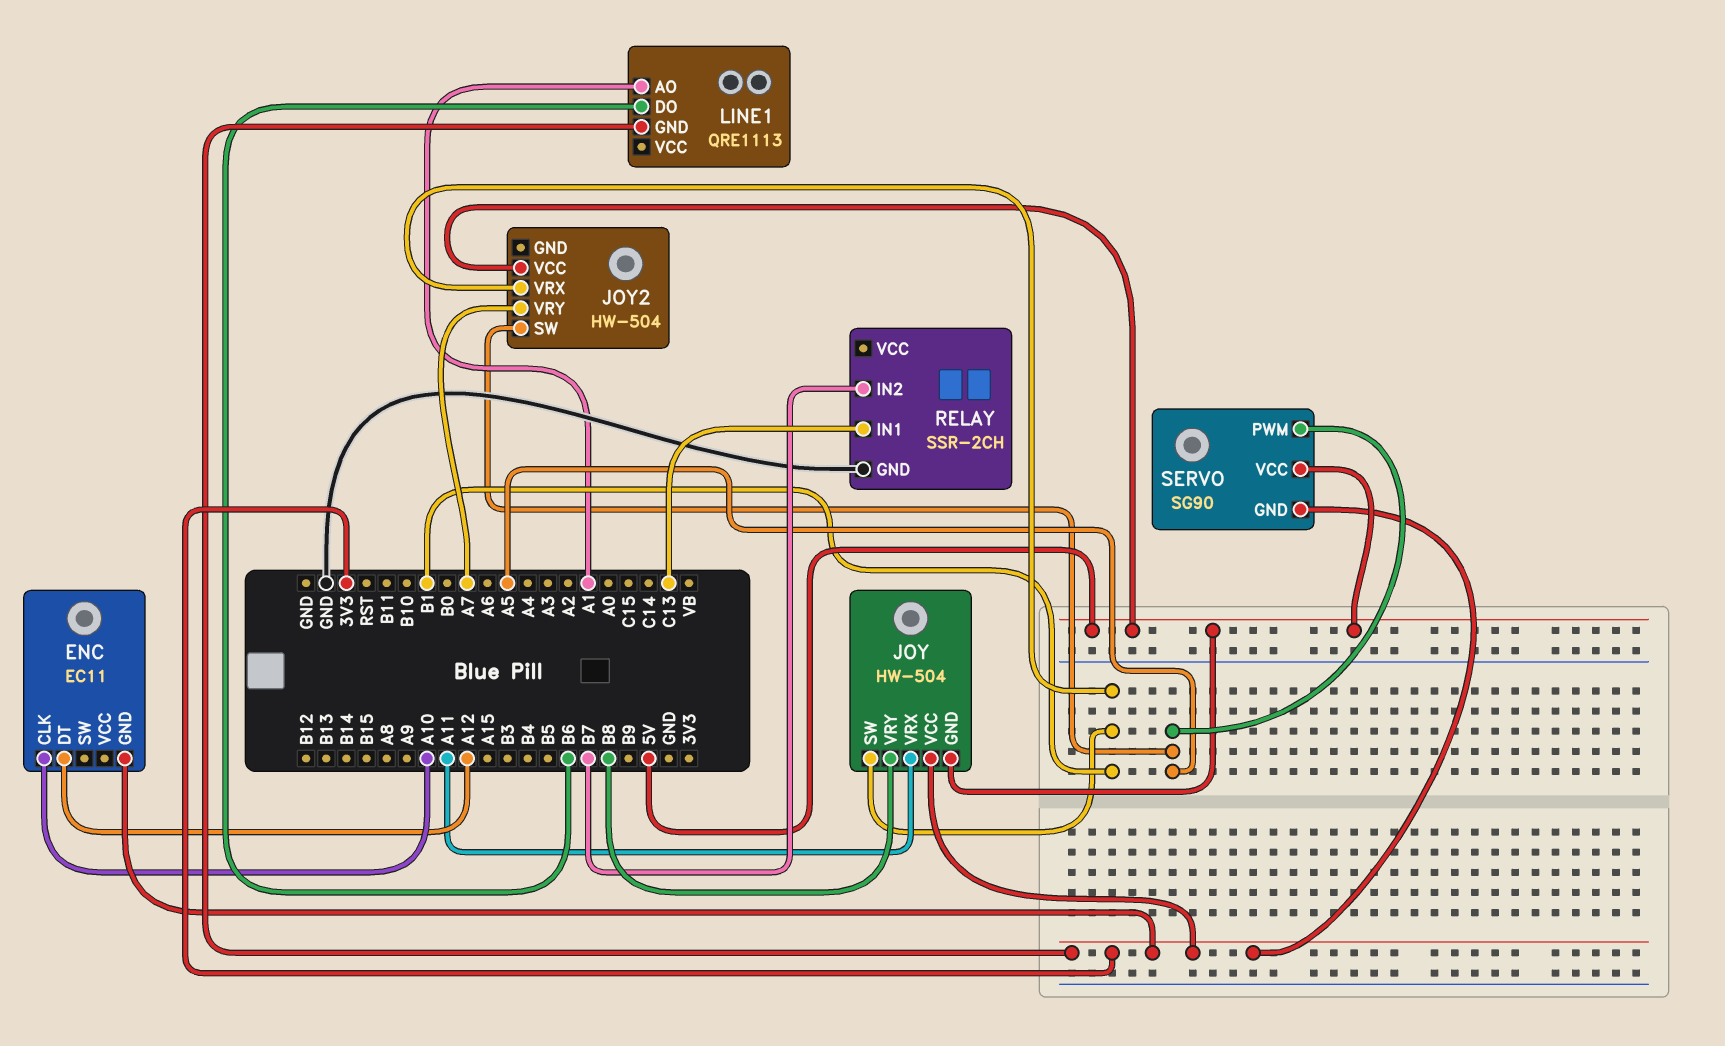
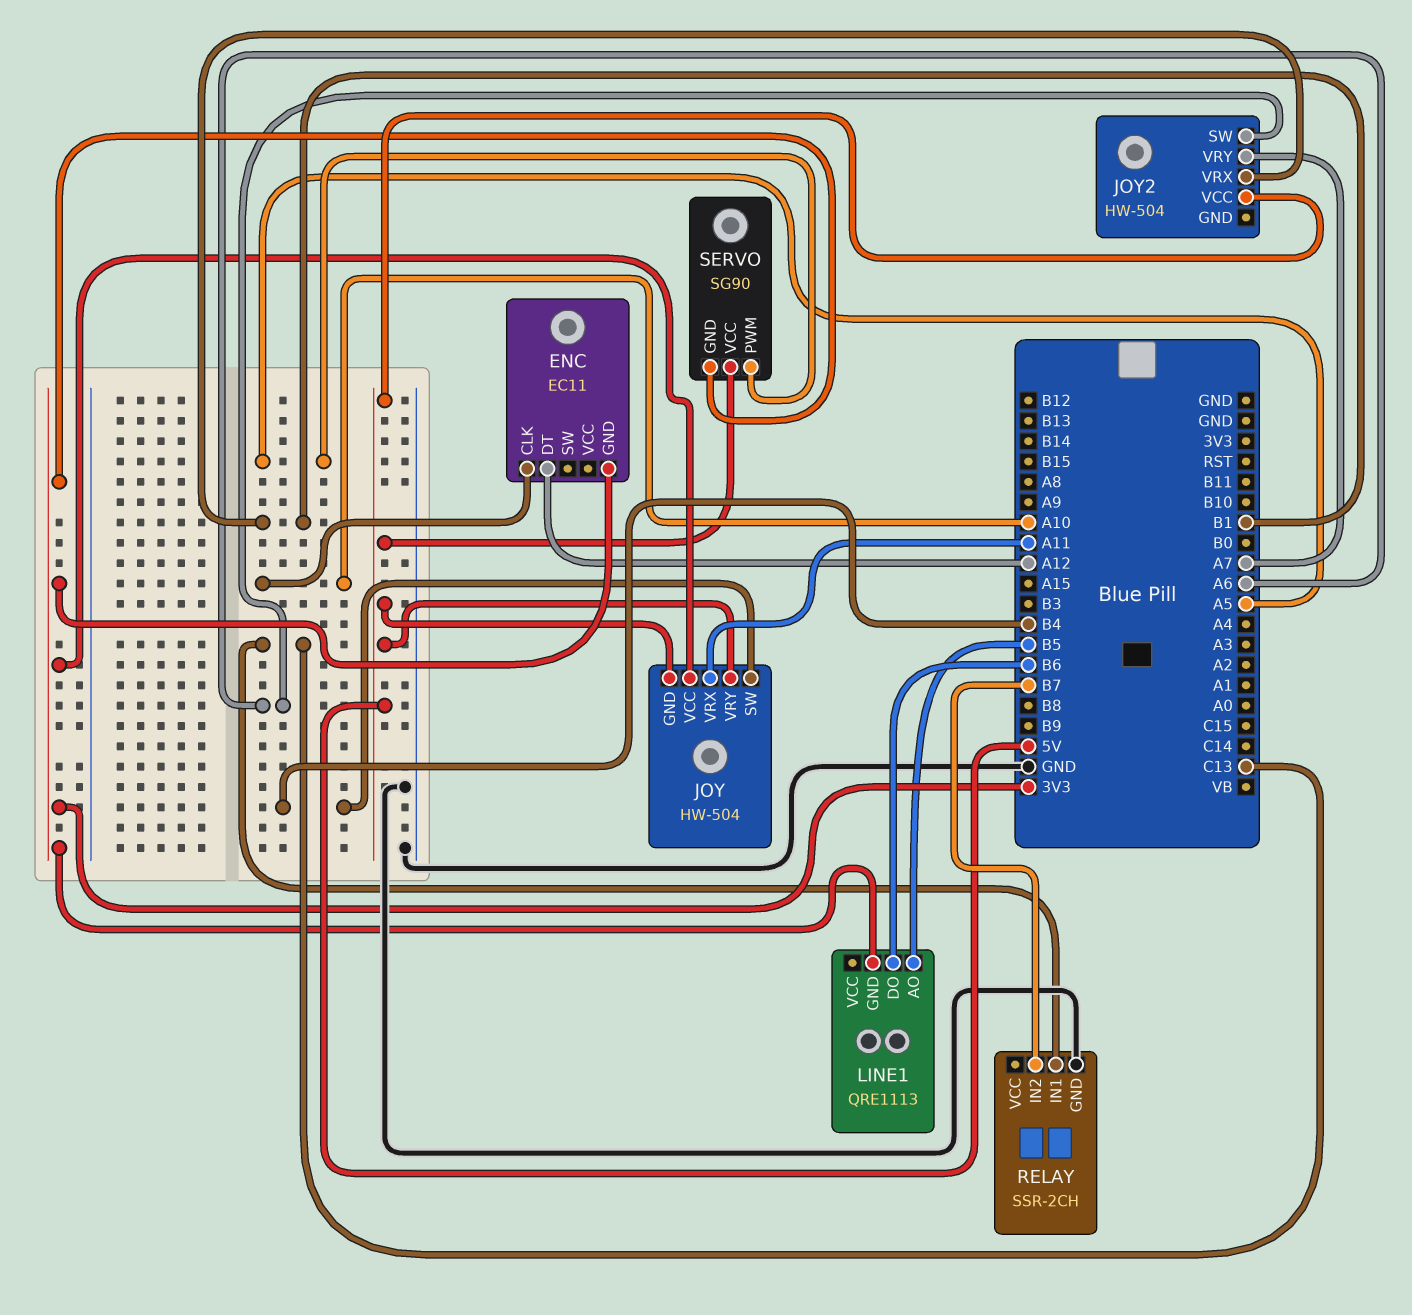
JOY pin SW: B1 -> B4
JOY pin VRY: B8 -> 5V
JOY2 pin SW: A5 -> A6
LINE1 pin AO: A1 -> B5

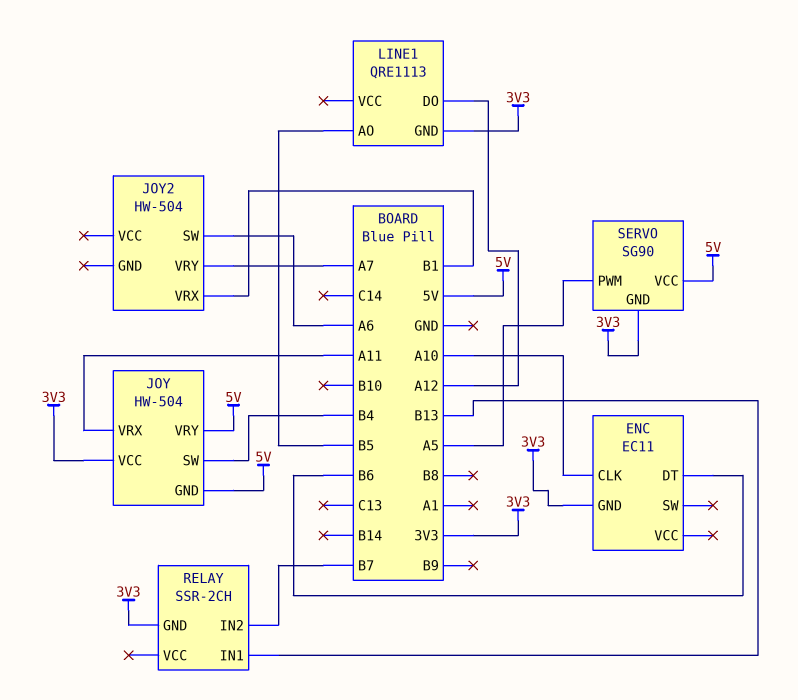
ENC pin DT: A12 -> B6
JOY2 pin VCC: 5V -> none
LINE1 pin DO: B6 -> A12
RELAY pin GND: GND -> 3V3
RELAY pin IN1: C13 -> B13

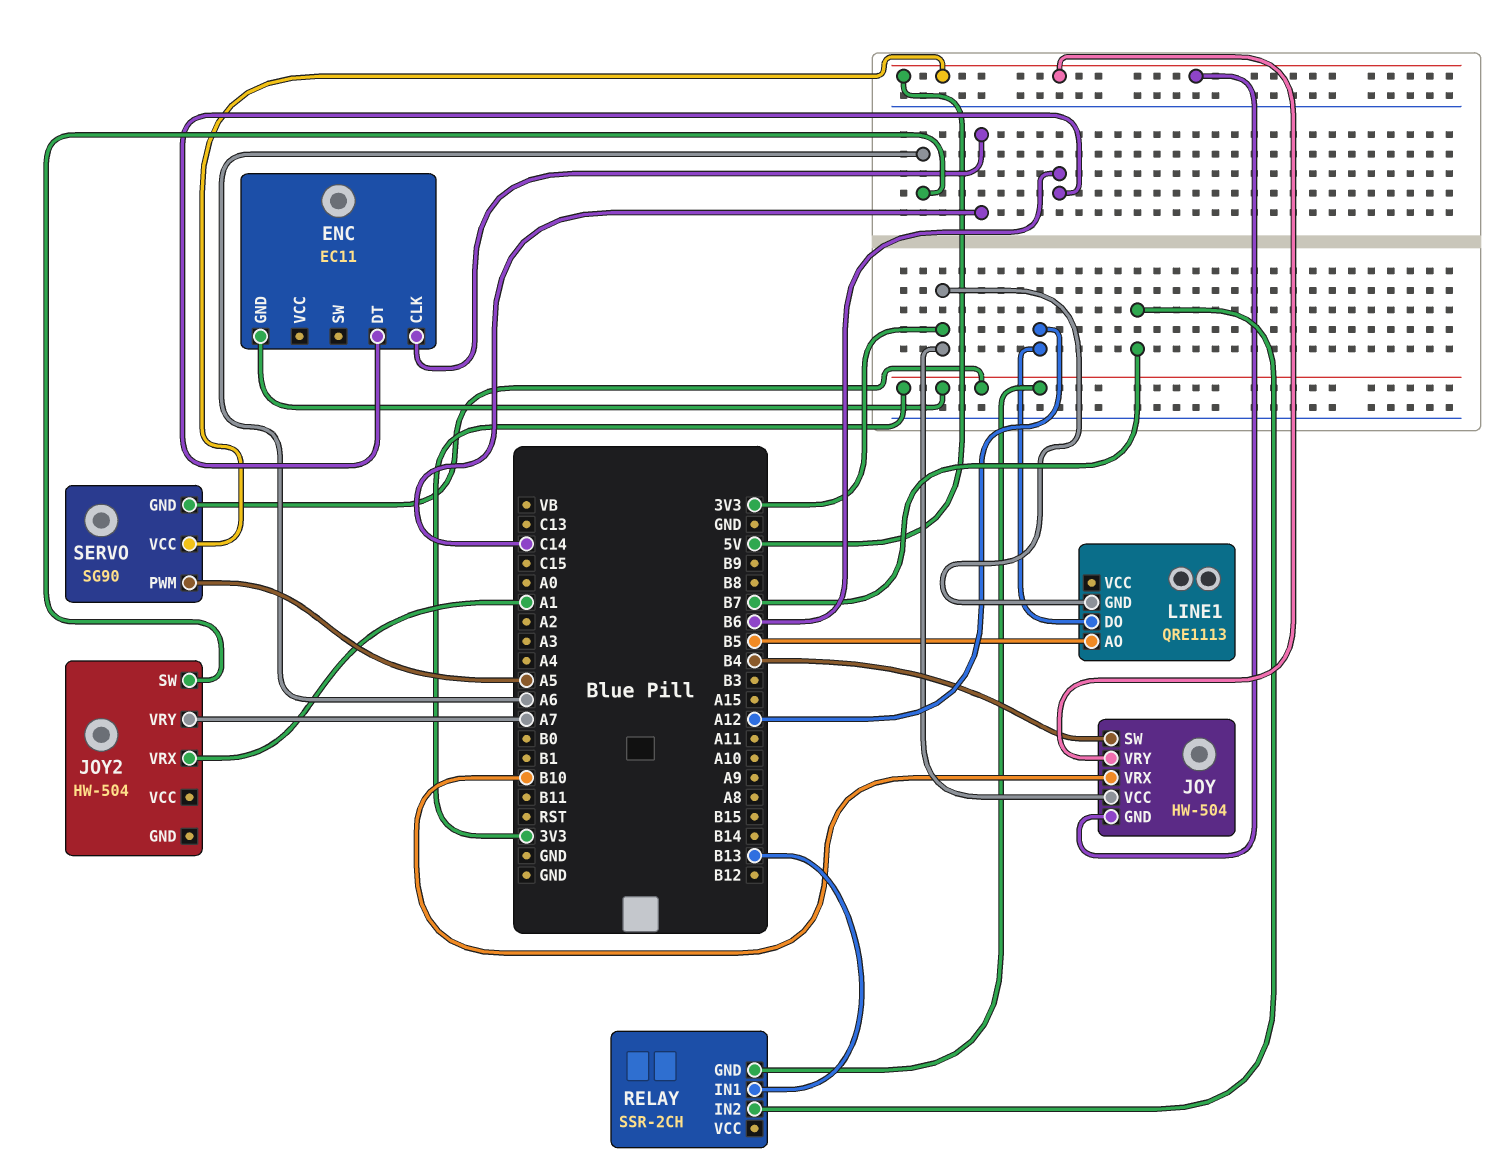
ENC pin CLK: A10 -> C14
JOY pin VRX: A11 -> B10
JOY2 pin VRX: B1 -> A1

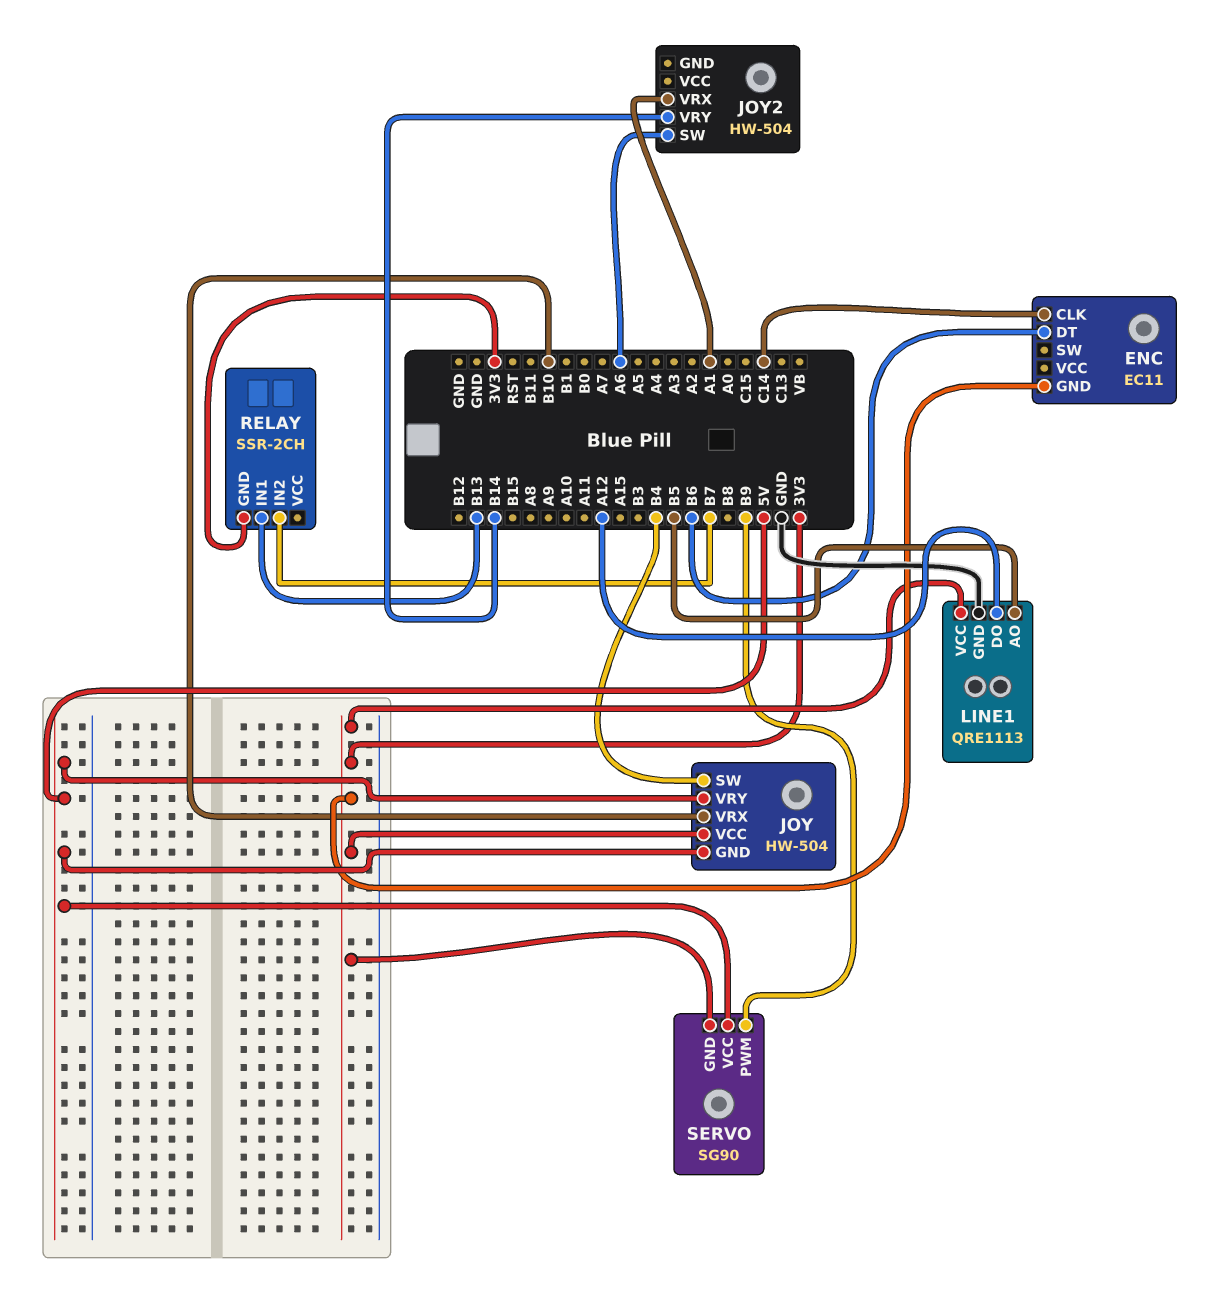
JOY2 pin VRY: A7 -> B14
LINE1 pin GND: 3V3 -> GND
LINE1 pin VCC: none -> 3V3
SERVO pin PWM: A5 -> B9

